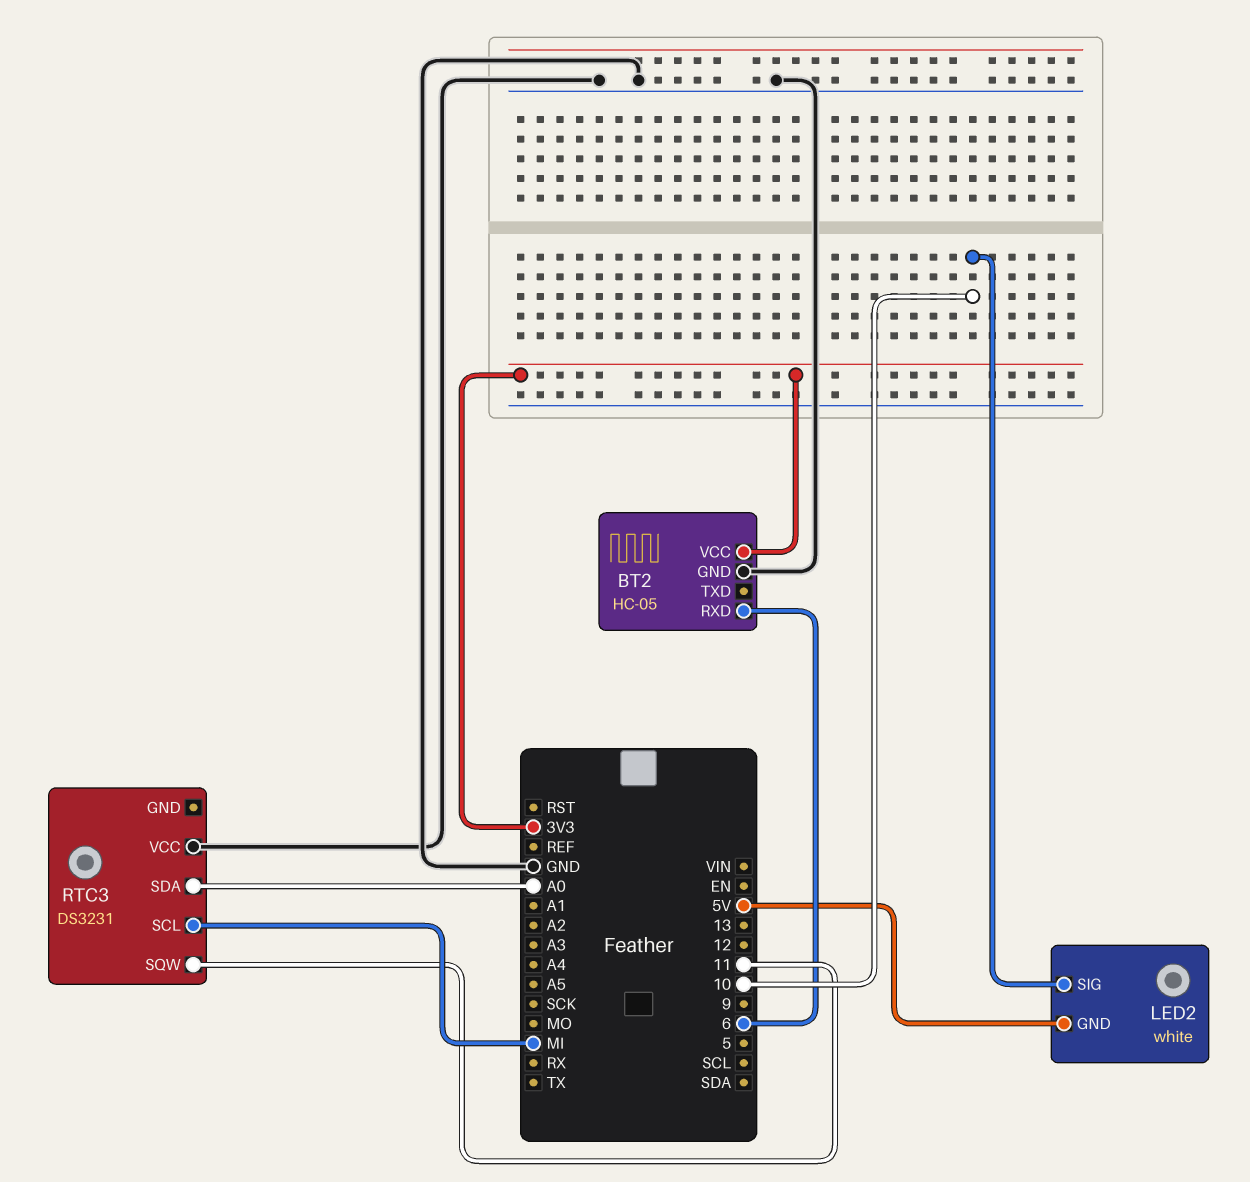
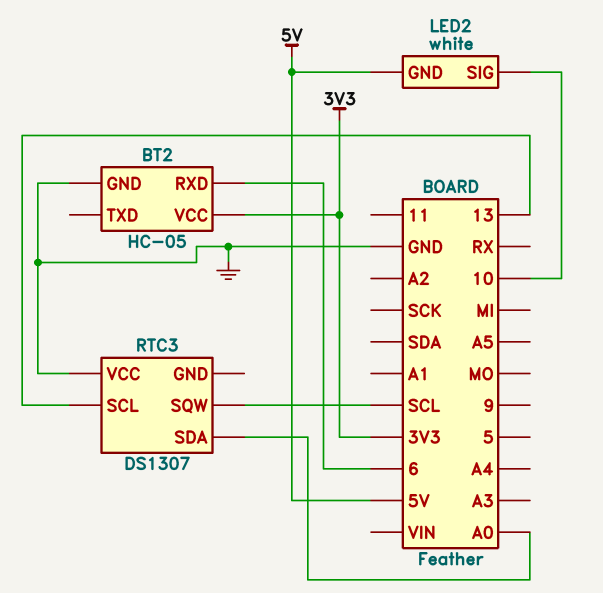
RTC3: DS3231 -> DS1307
RTC3 pin SCL: MI -> 13
RTC3 pin SQW: 11 -> SCL

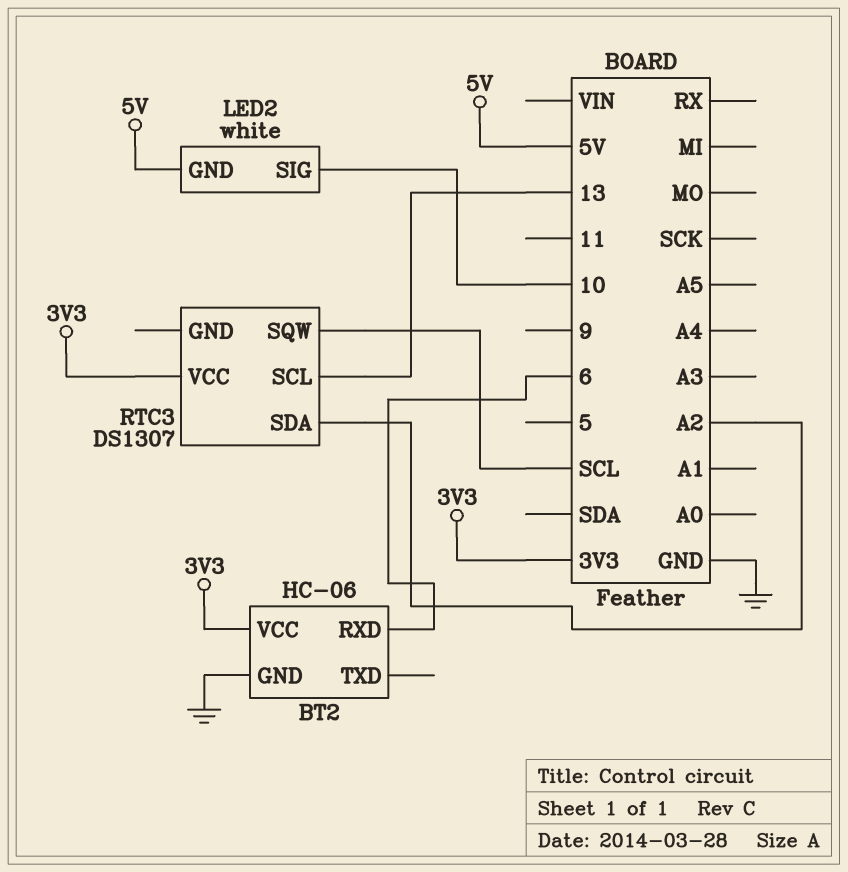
BT2: HC-05 -> HC-06
RTC3 pin SDA: A0 -> A2
RTC3 pin VCC: GND -> 3V3

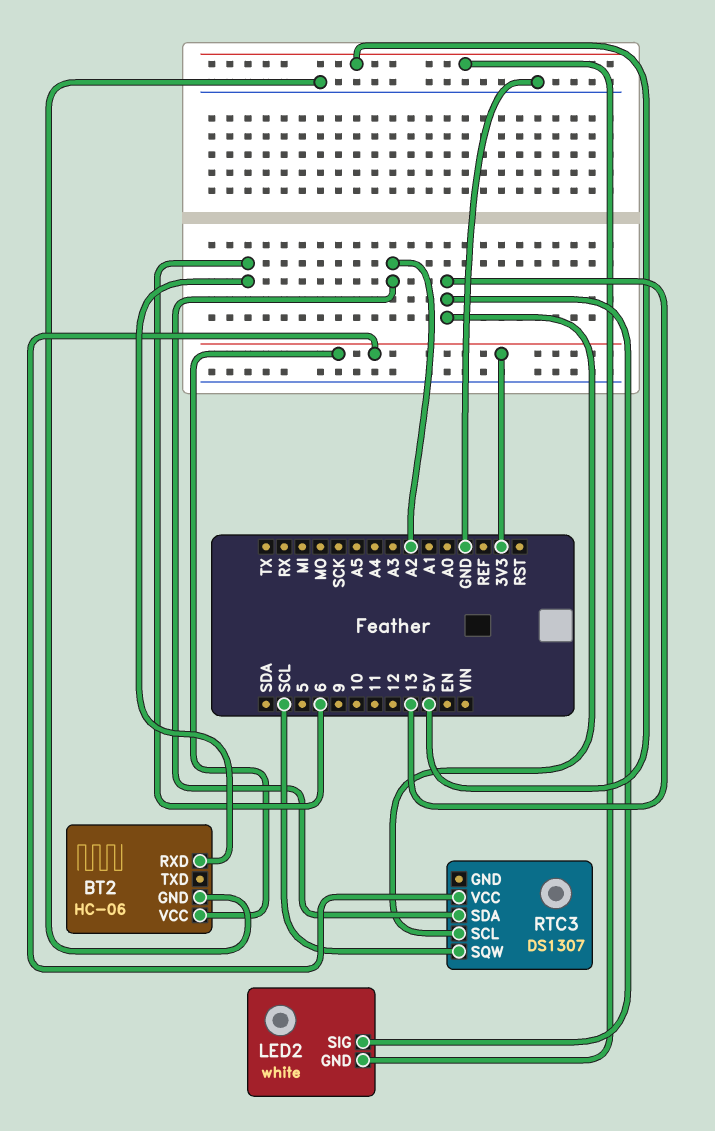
LED2 pin SIG: 10 -> 13

